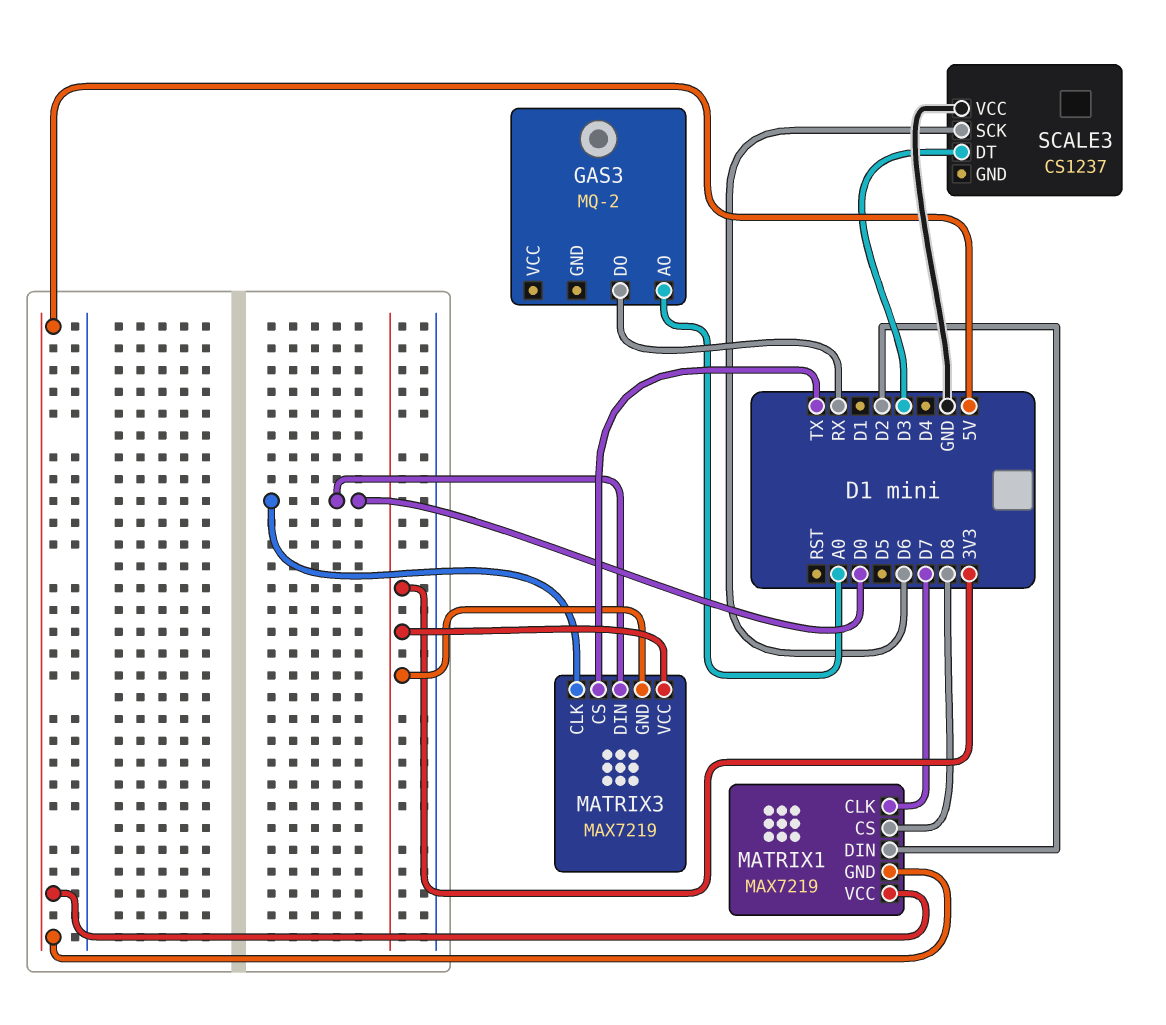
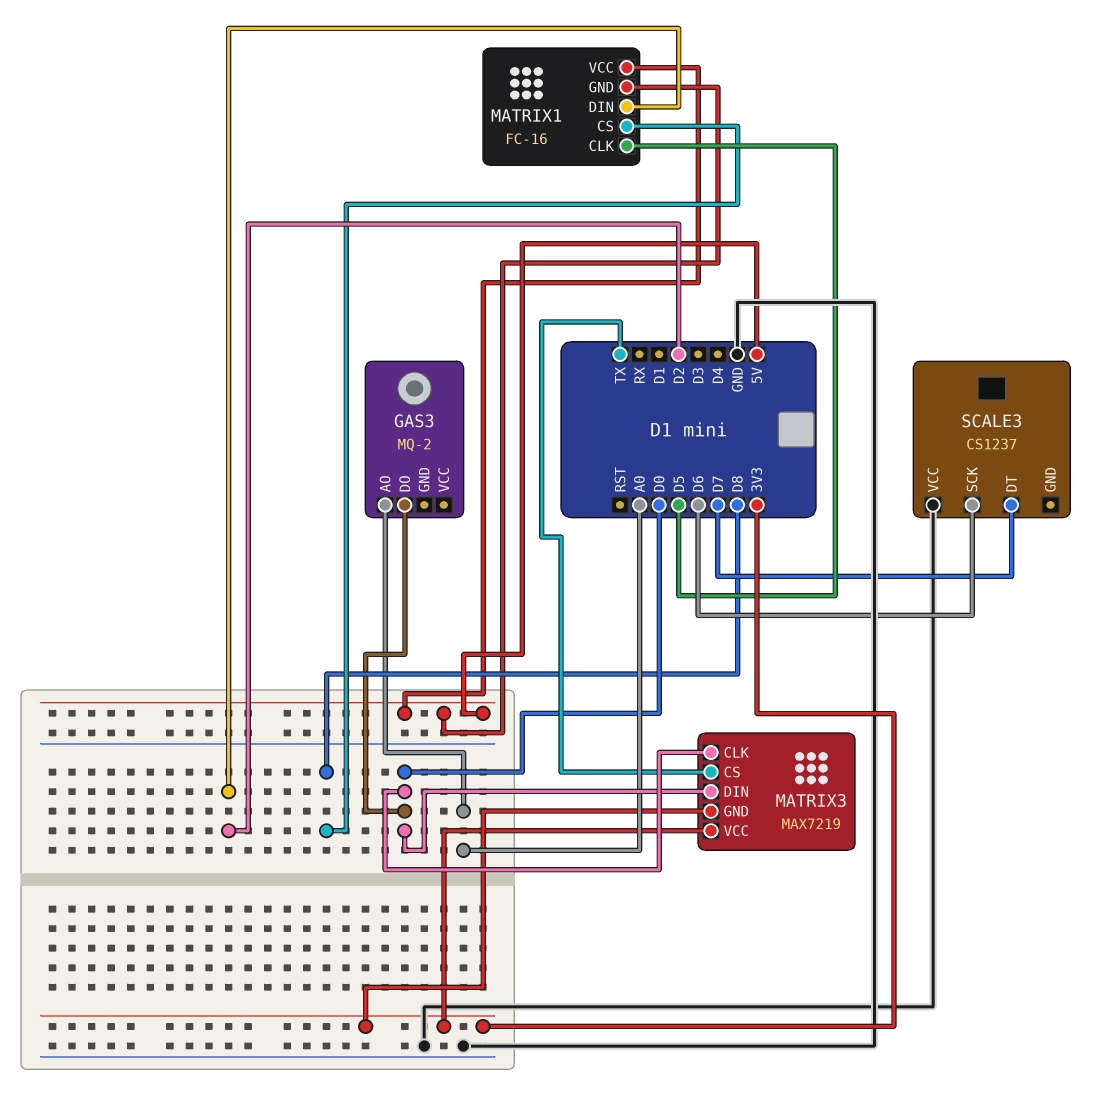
GAS3 pin DO: RX -> D0
MATRIX1: MAX7219 -> FC-16
MATRIX1 pin CLK: D7 -> D5
SCALE3 pin DT: D3 -> D7

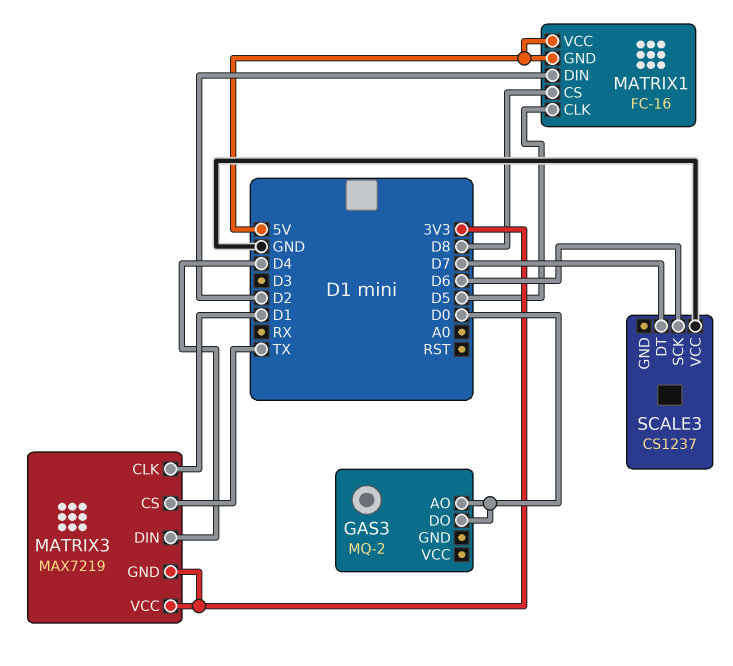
GAS3 pin AO: A0 -> D0
MATRIX3 pin CLK: D0 -> D1
MATRIX3 pin DIN: D0 -> D4

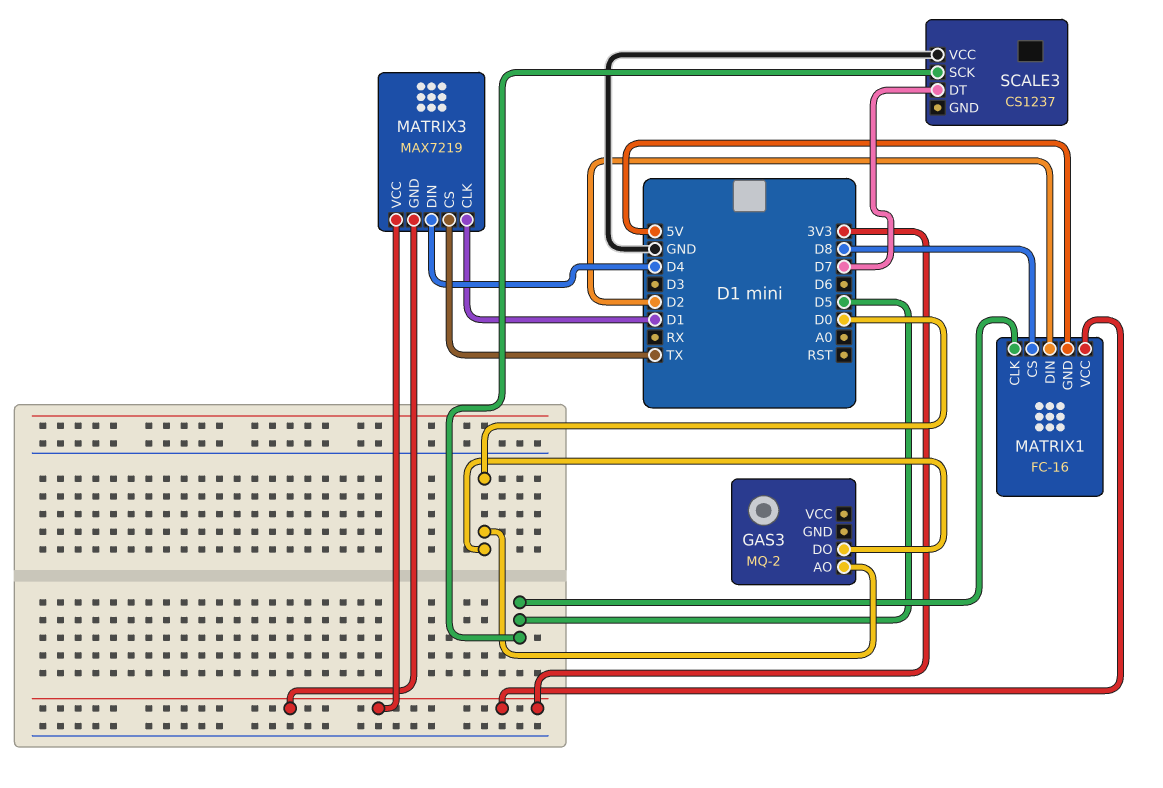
MATRIX1 pin VCC: 5V -> 3V3
SCALE3 pin SCK: D6 -> D5

